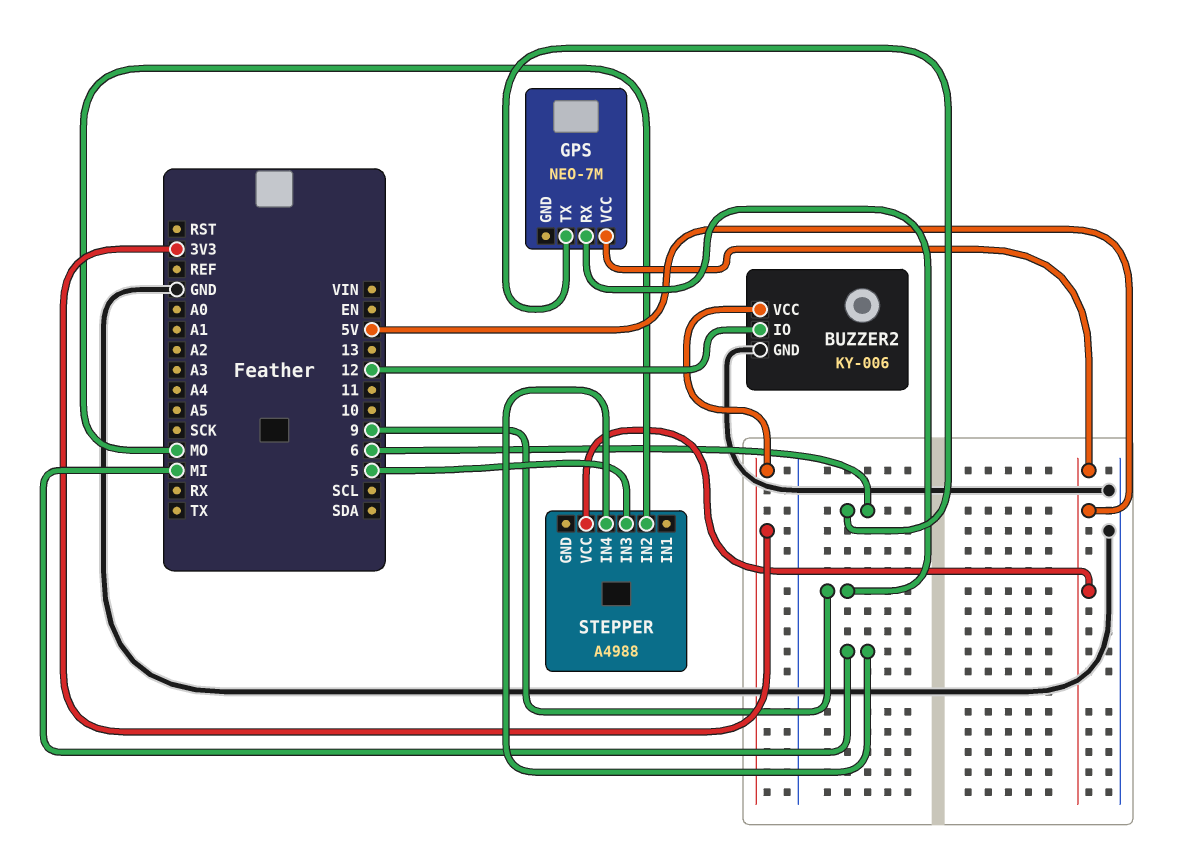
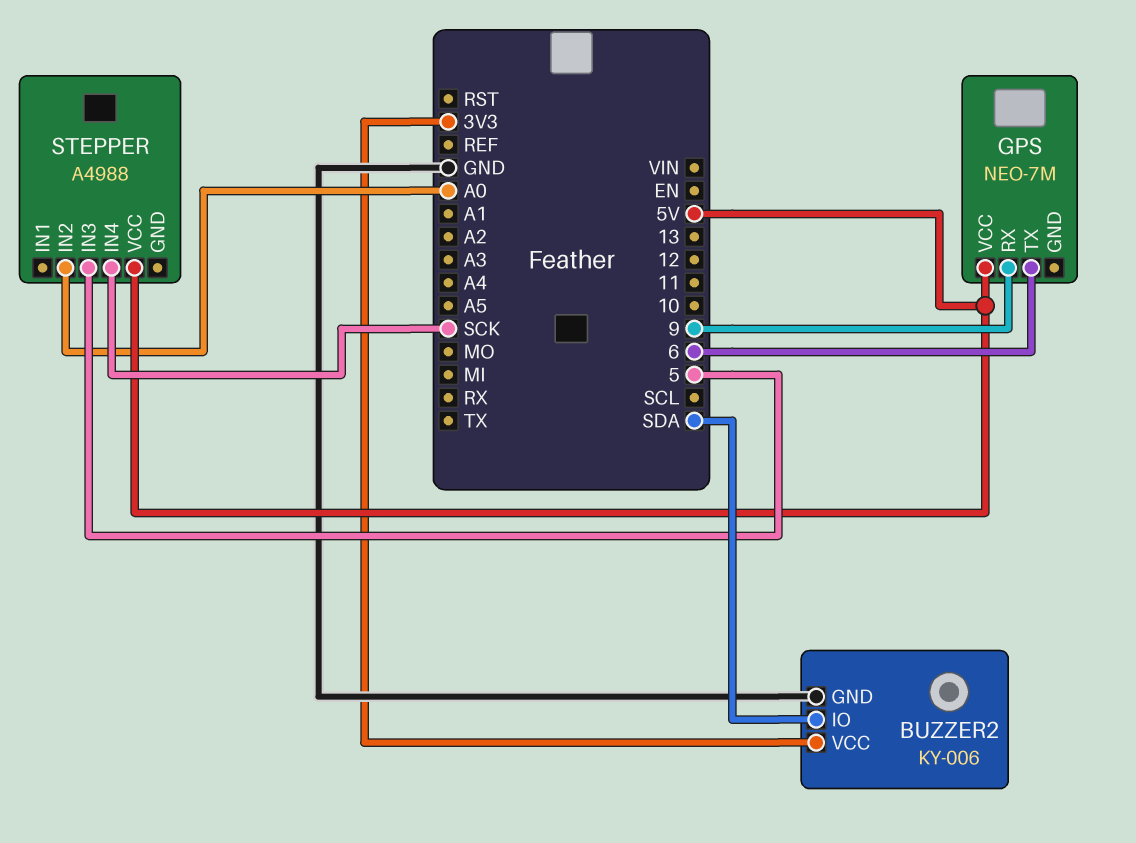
BUZZER2 pin IO: 12 -> SDA
STEPPER pin IN2: MO -> A0
STEPPER pin IN4: MI -> SCK

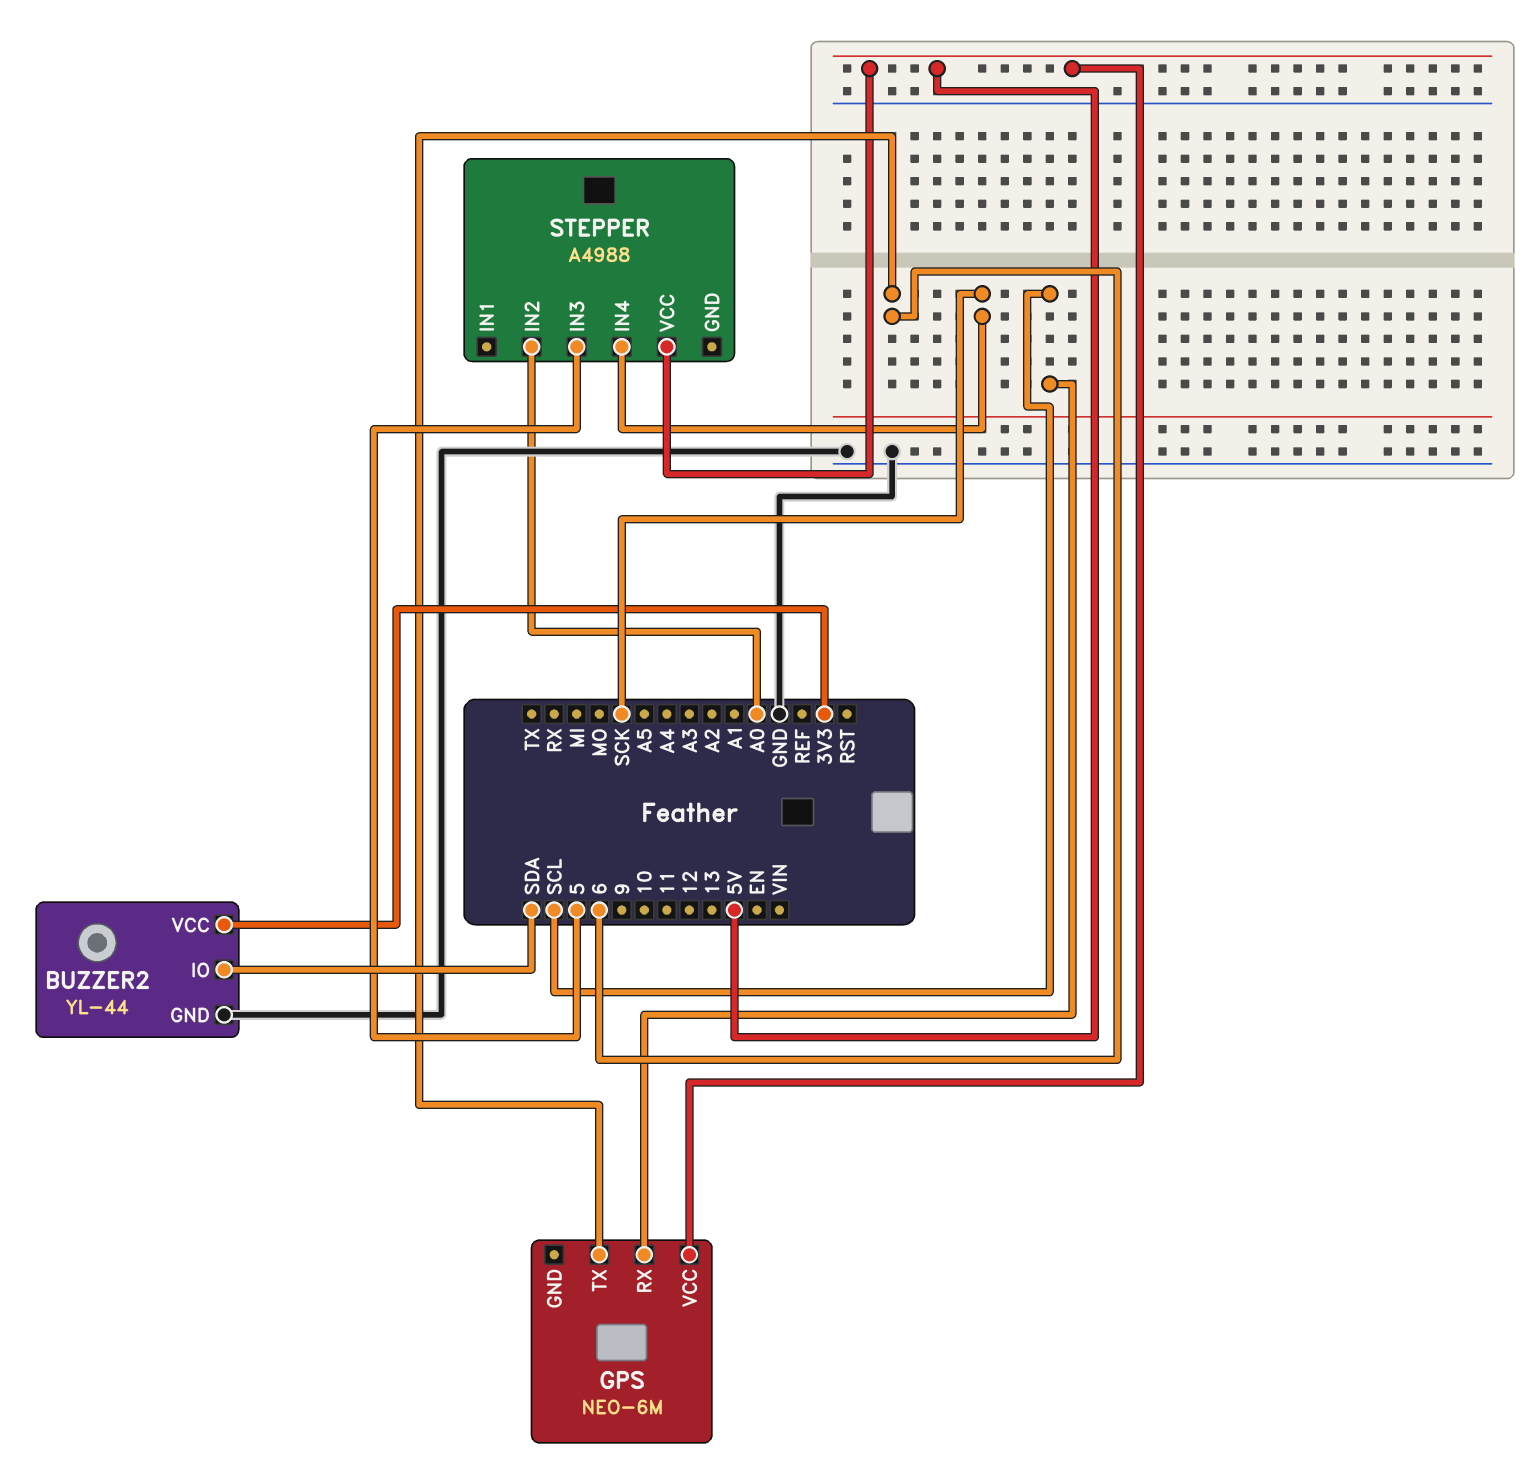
BUZZER2: KY-006 -> YL-44
GPS: NEO-7M -> NEO-6M
GPS pin RX: 9 -> SCL

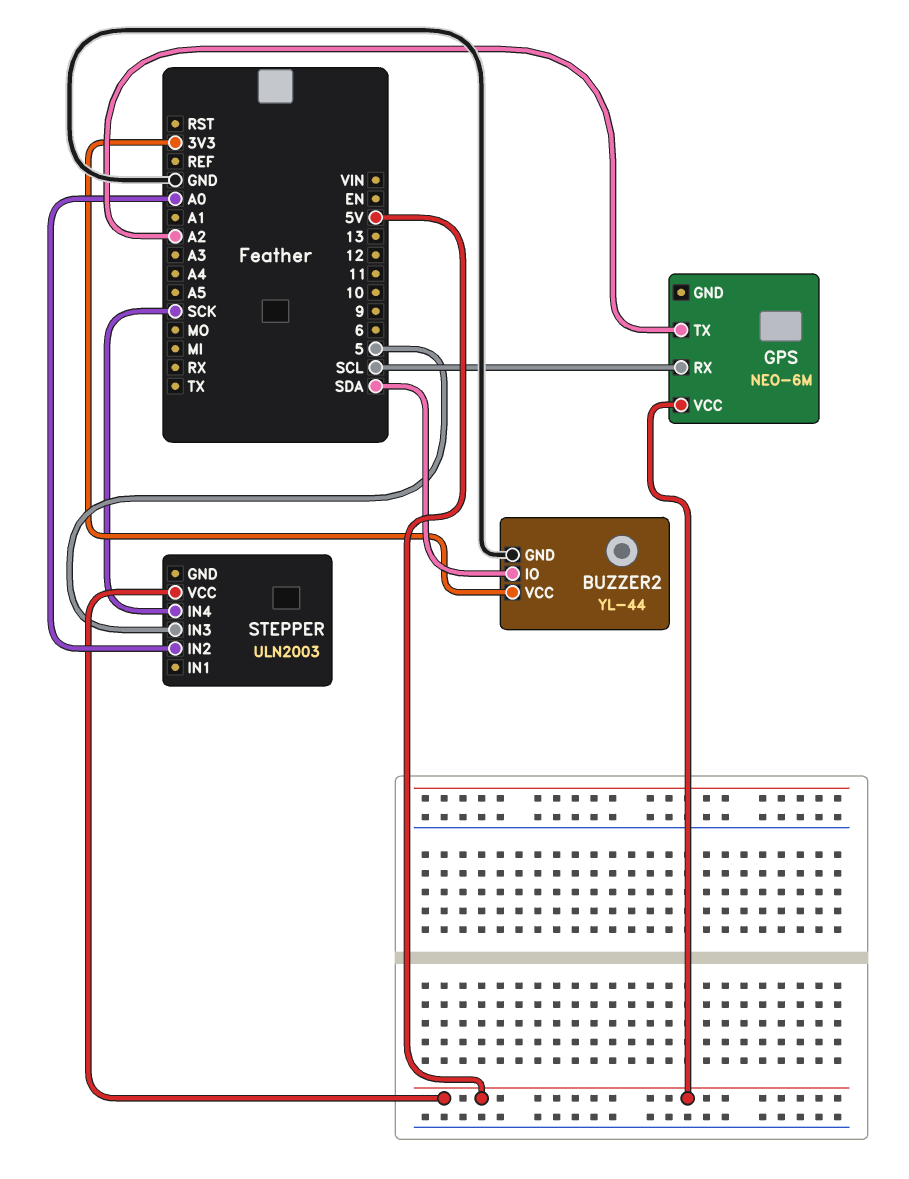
GPS pin TX: 6 -> A2
STEPPER: A4988 -> ULN2003

